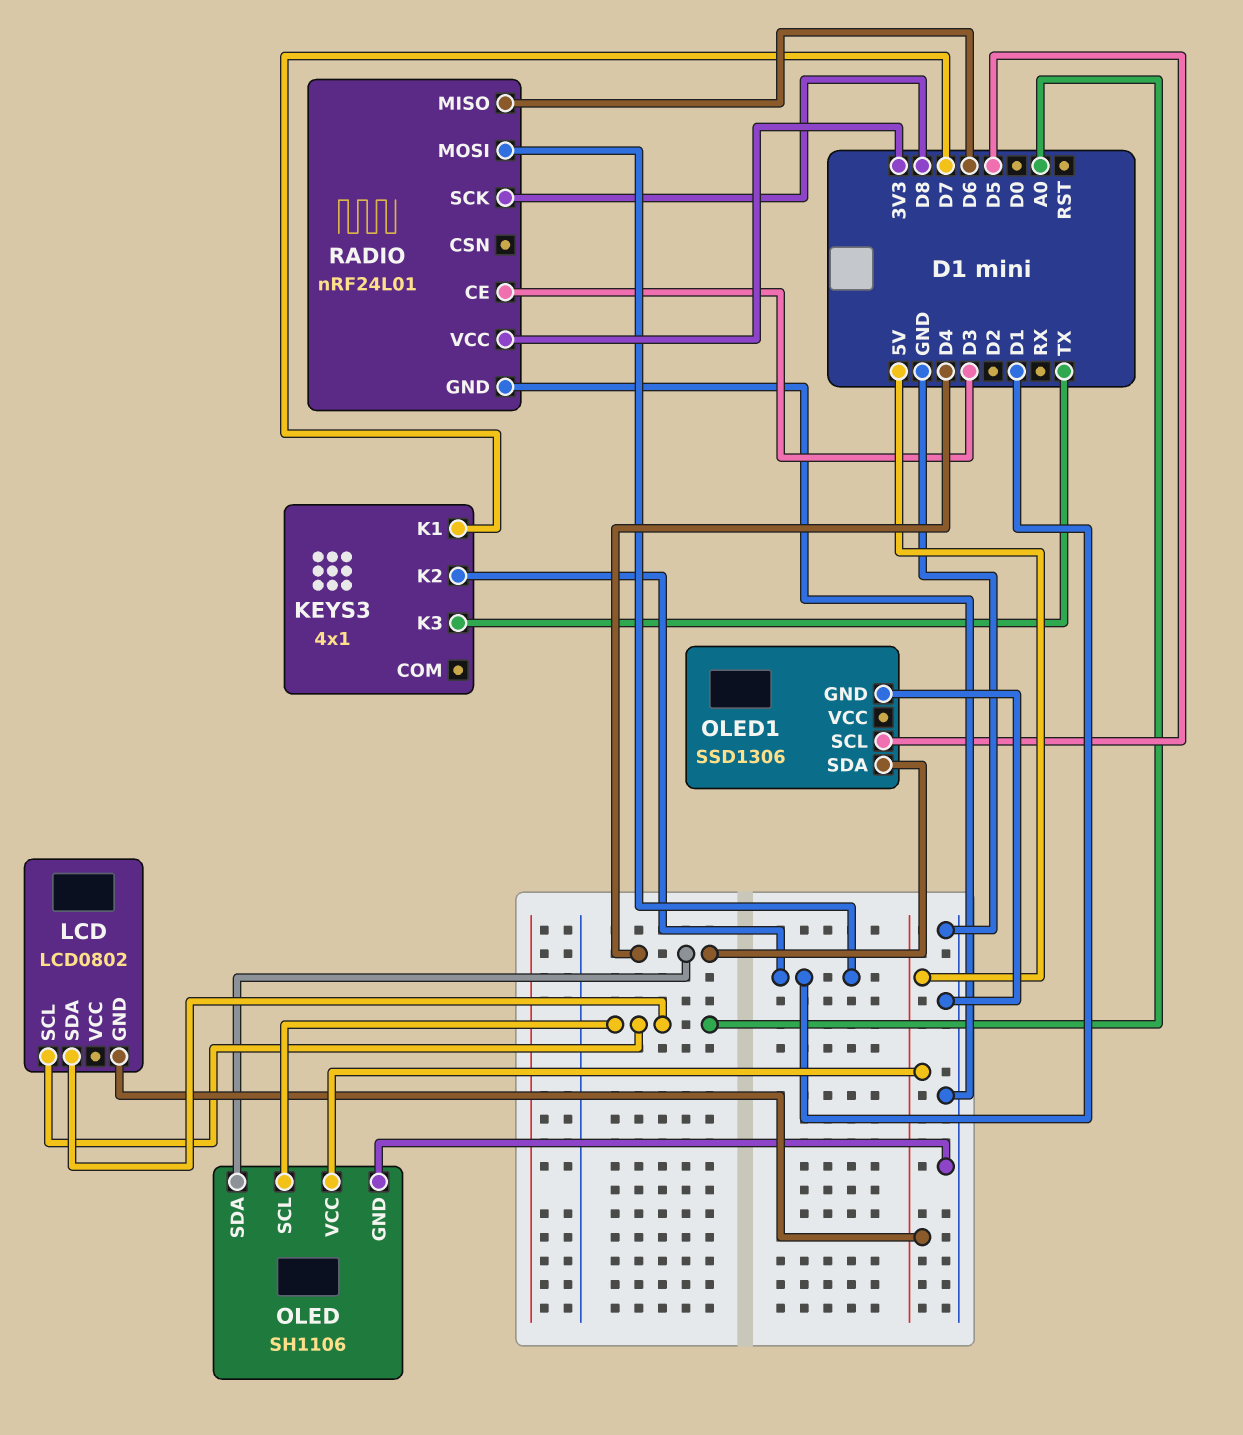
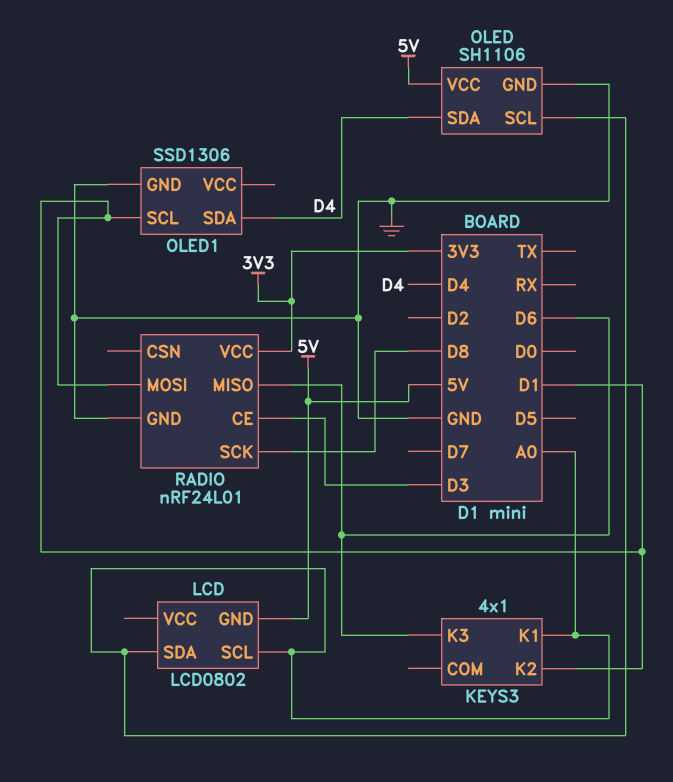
KEYS3 pin K1: D7 -> A0
KEYS3 pin K3: TX -> D6
OLED1 pin SCL: D5 -> D1

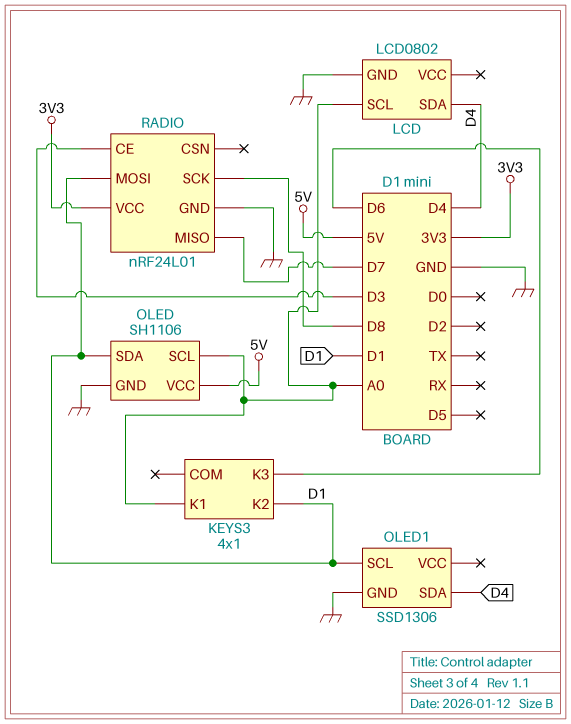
LCD pin GND: 5V -> GND
LCD pin SDA: A0 -> D4
OLED pin SDA: D4 -> D1
RADIO pin MISO: D6 -> D7

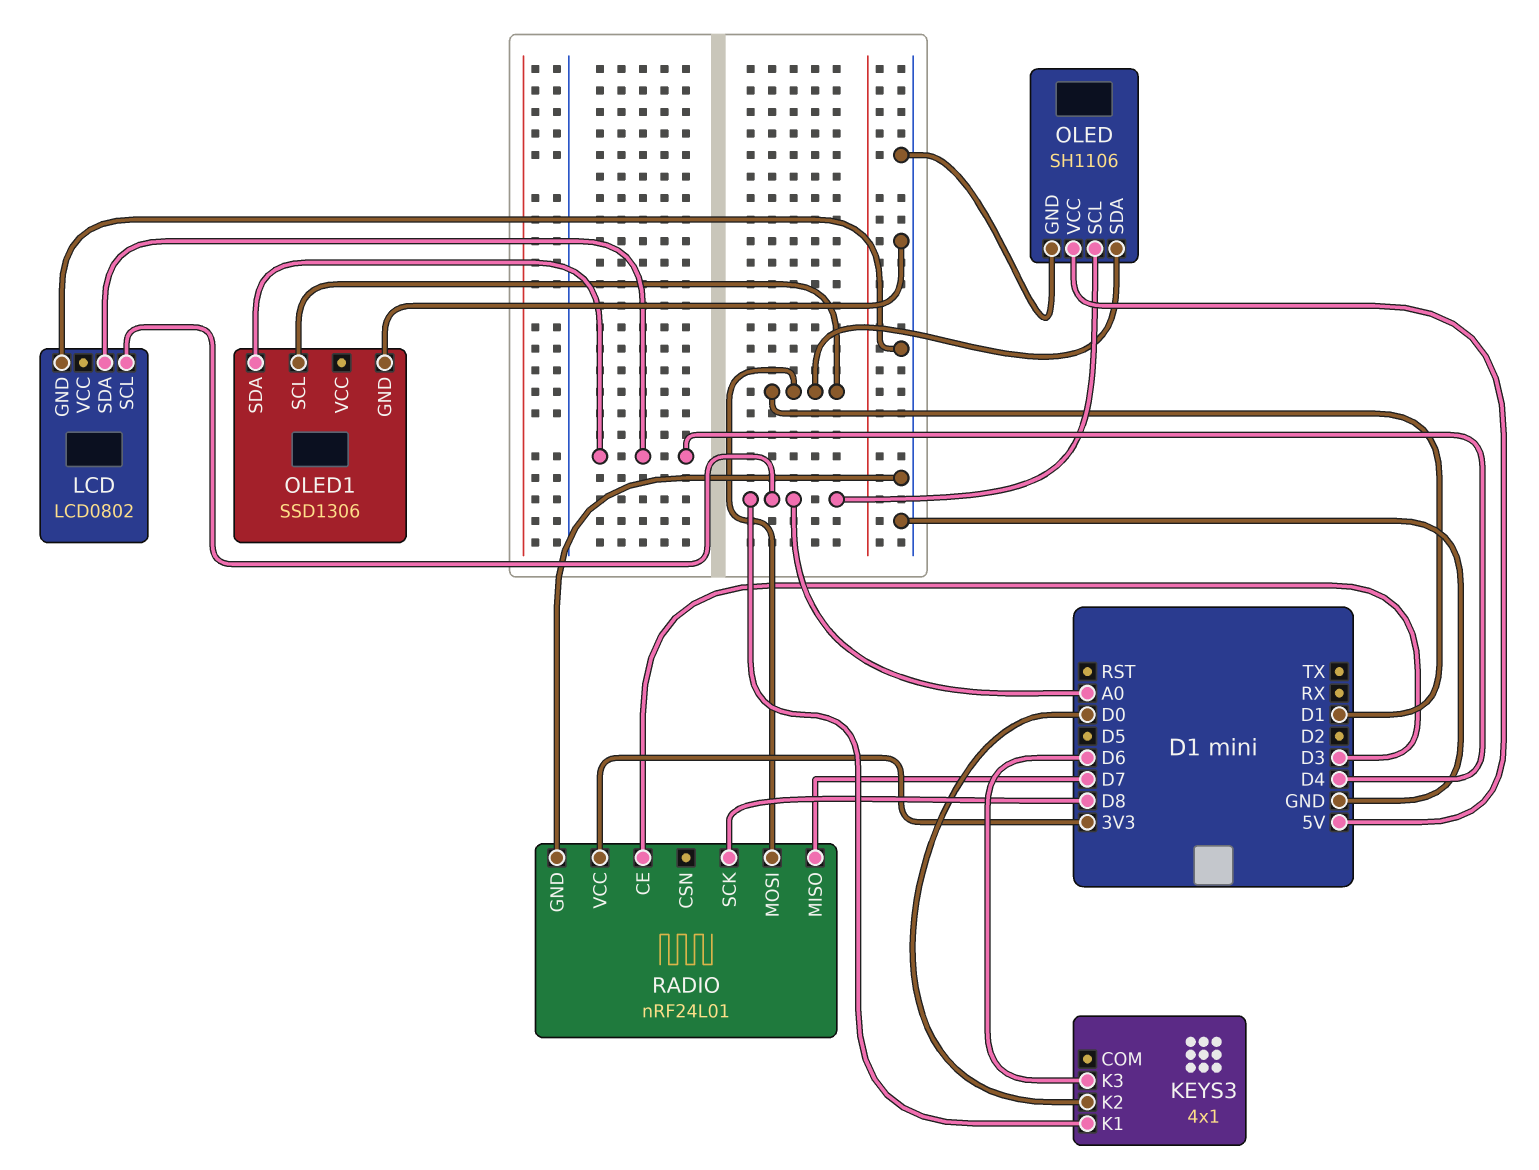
KEYS3 pin K2: D1 -> D0

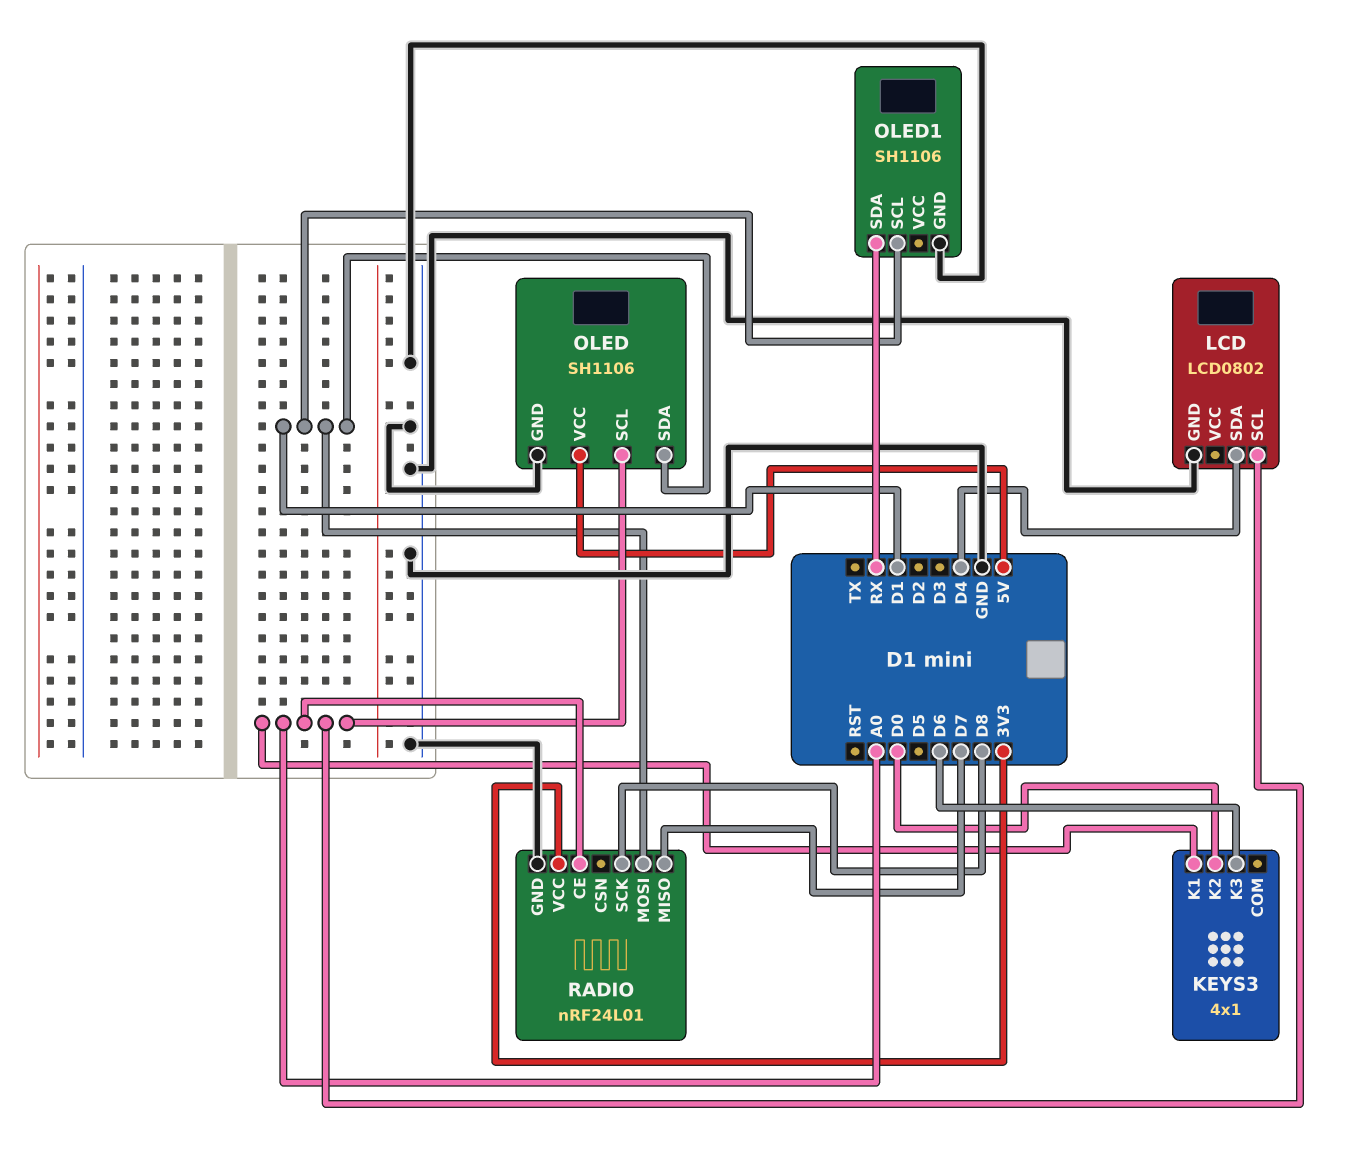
OLED1: SSD1306 -> SH1106
OLED1 pin SDA: D4 -> RX
RADIO pin CE: D3 -> A0

